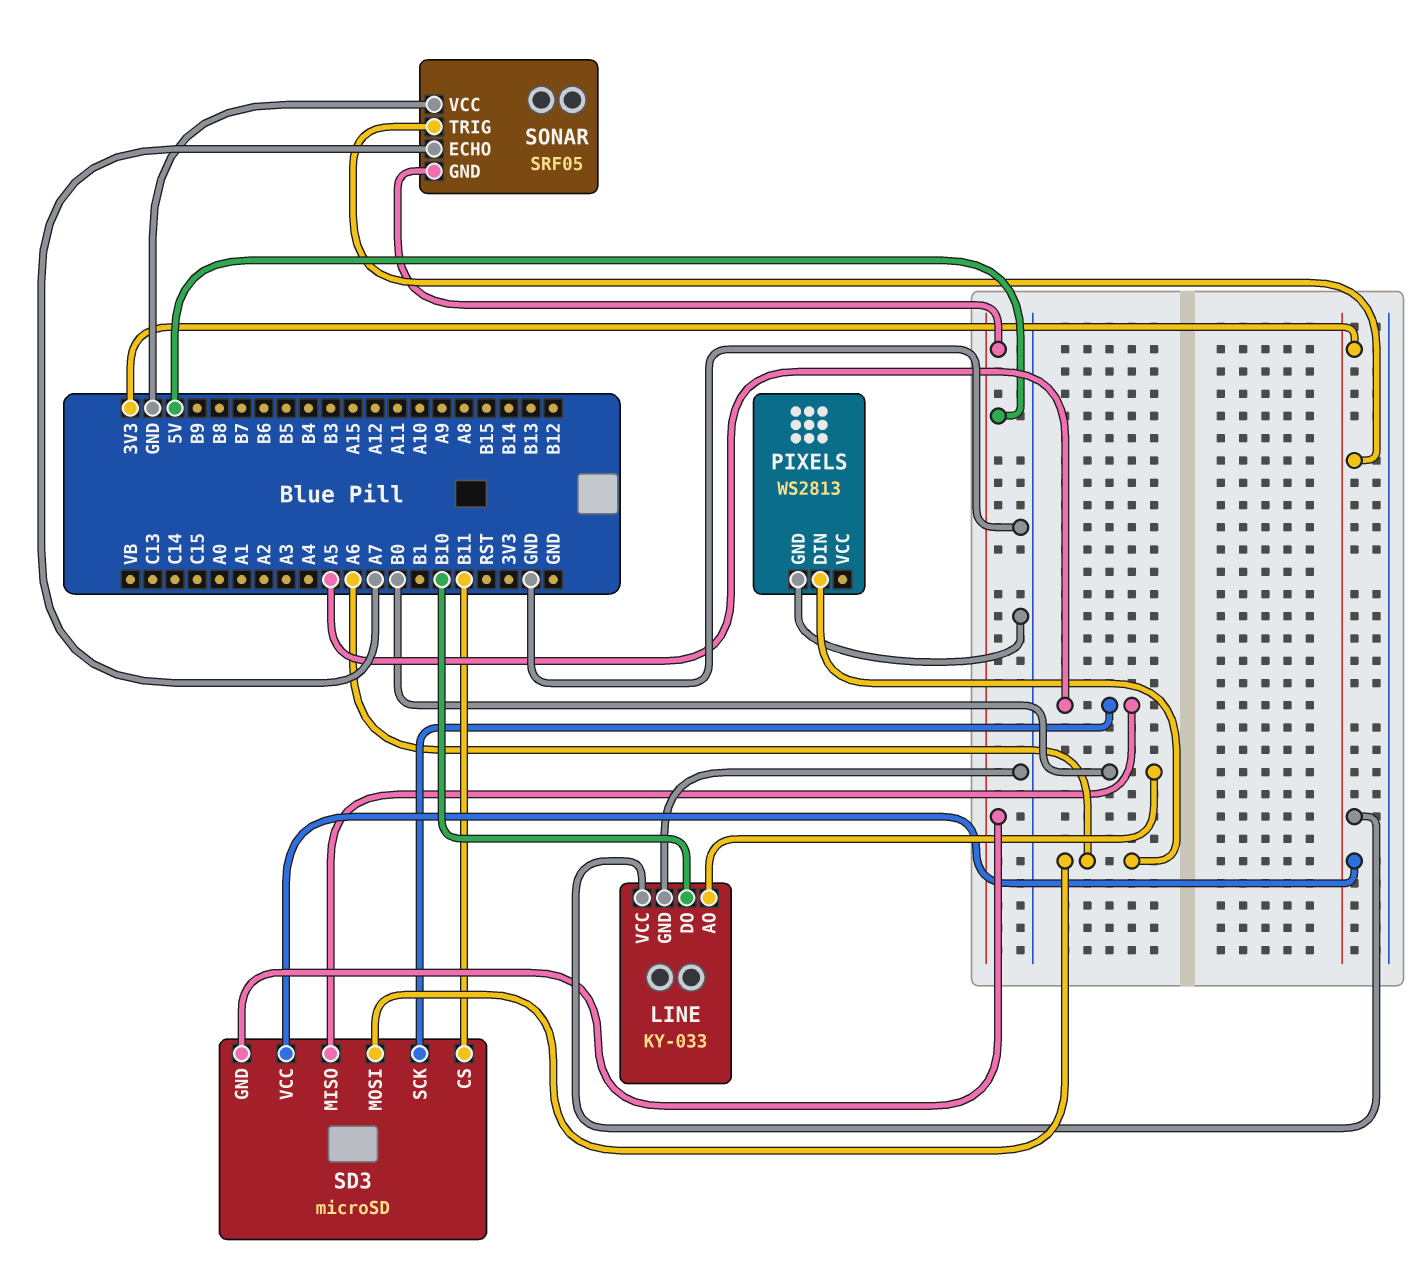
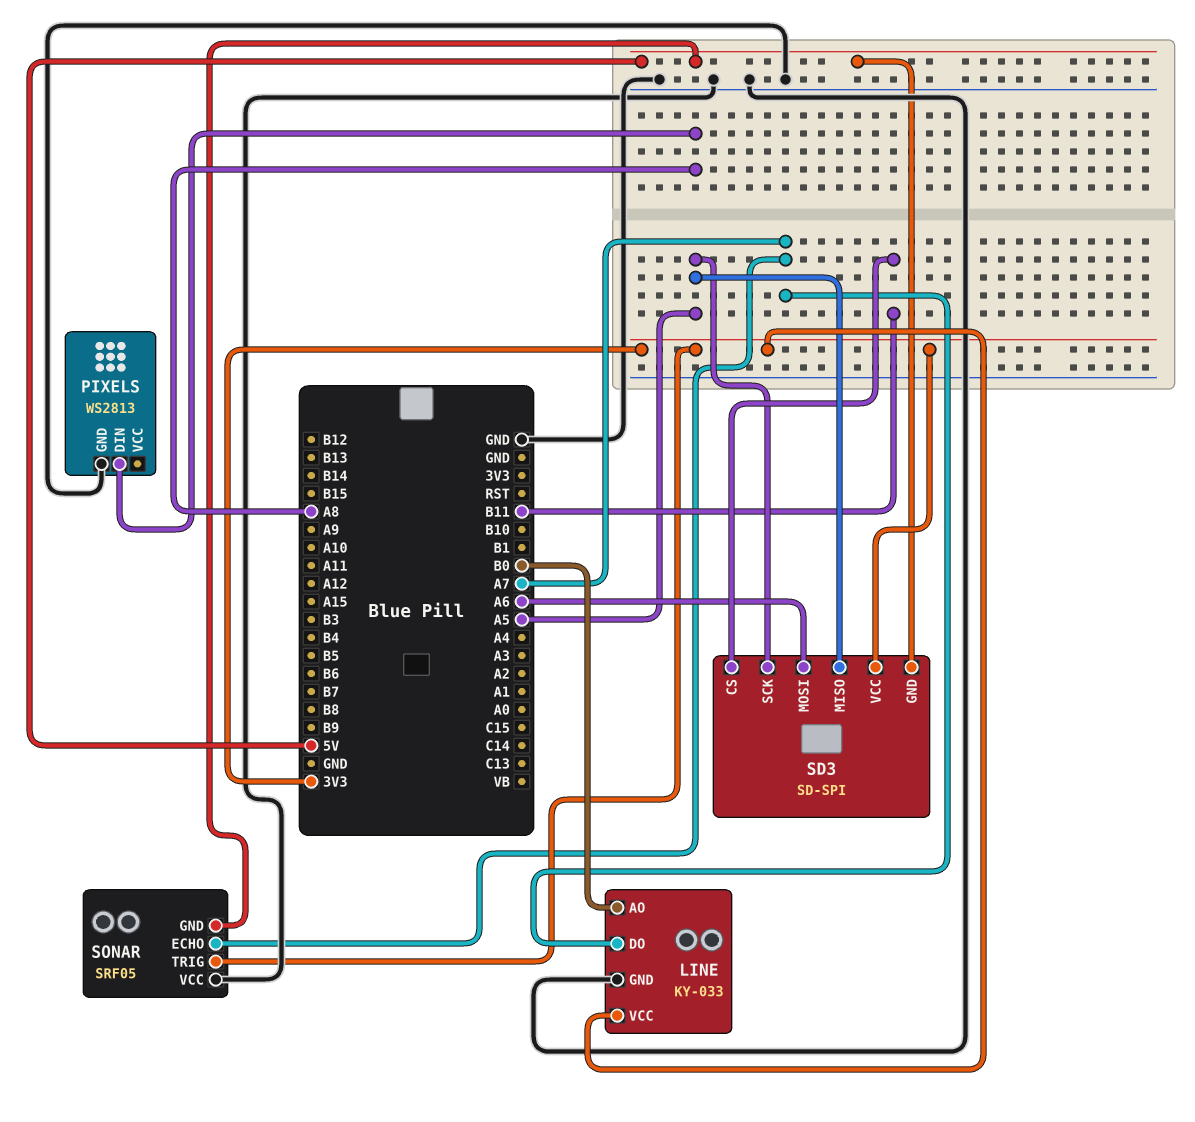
LINE pin DO: B10 -> A7
PIXELS pin DIN: A6 -> A8
SD3: microSD -> SD-SPI

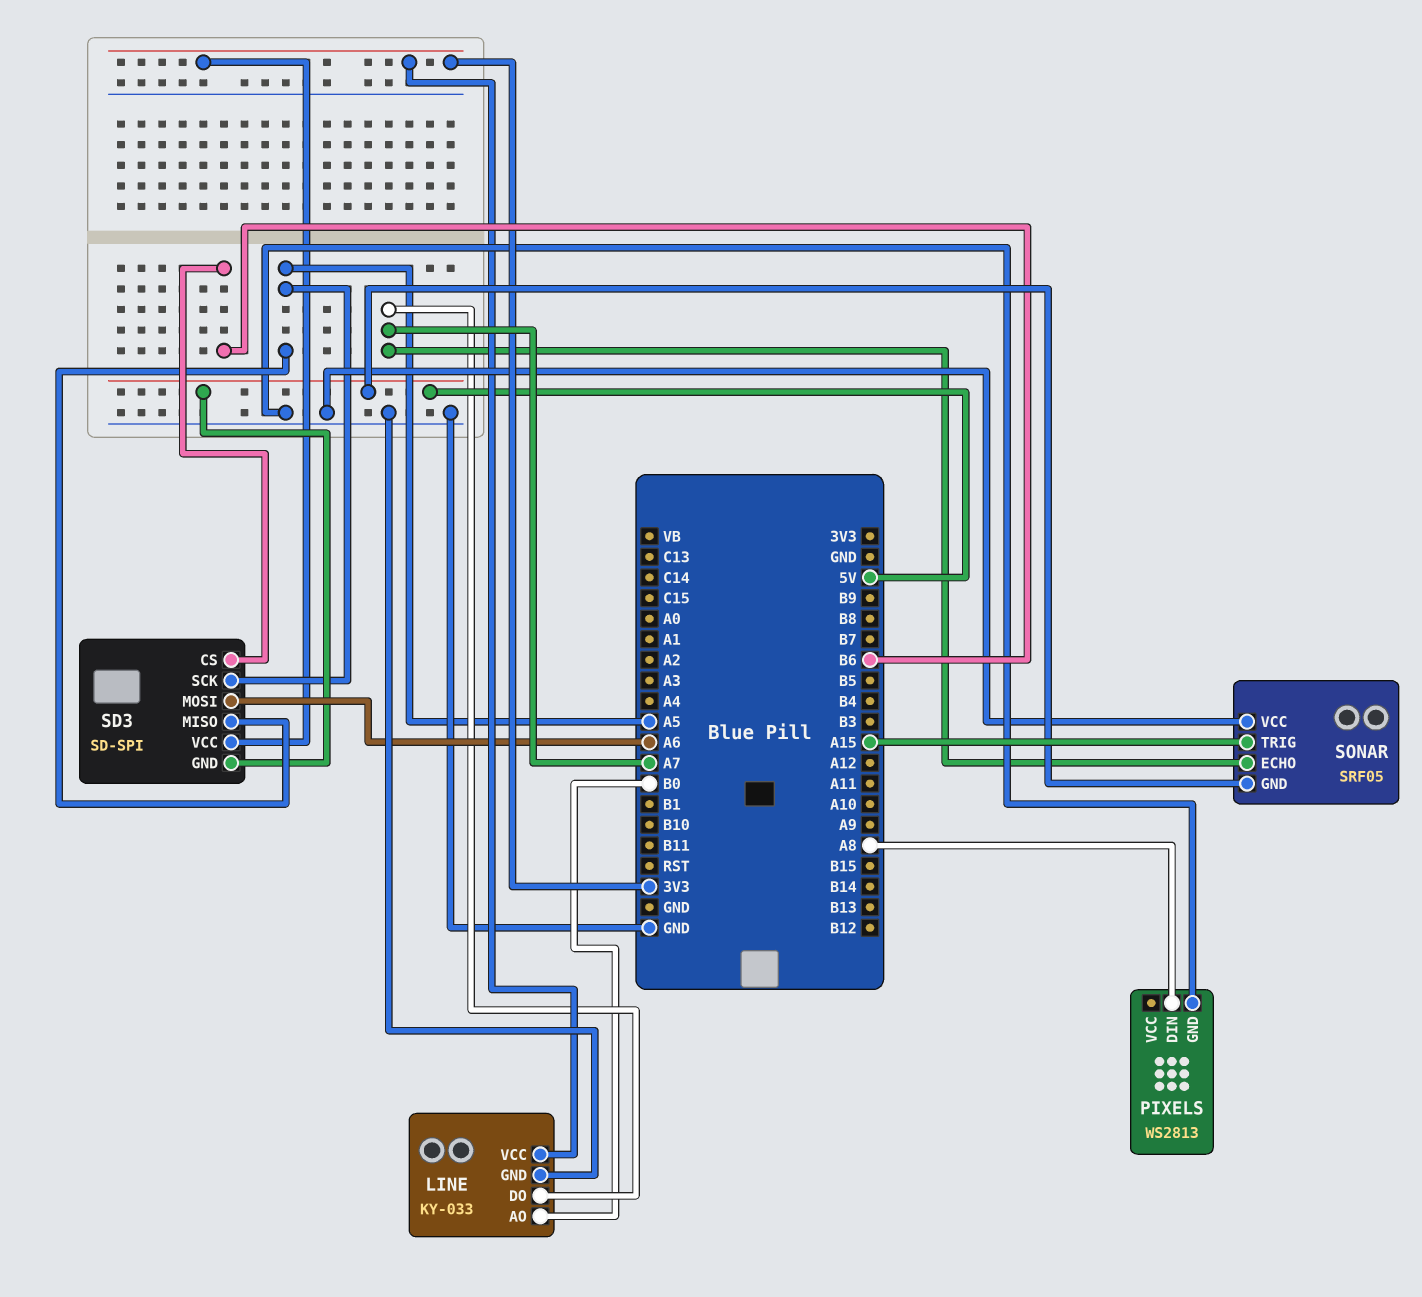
SD3 pin CS: B11 -> B6
SONAR pin TRIG: 3V3 -> A15

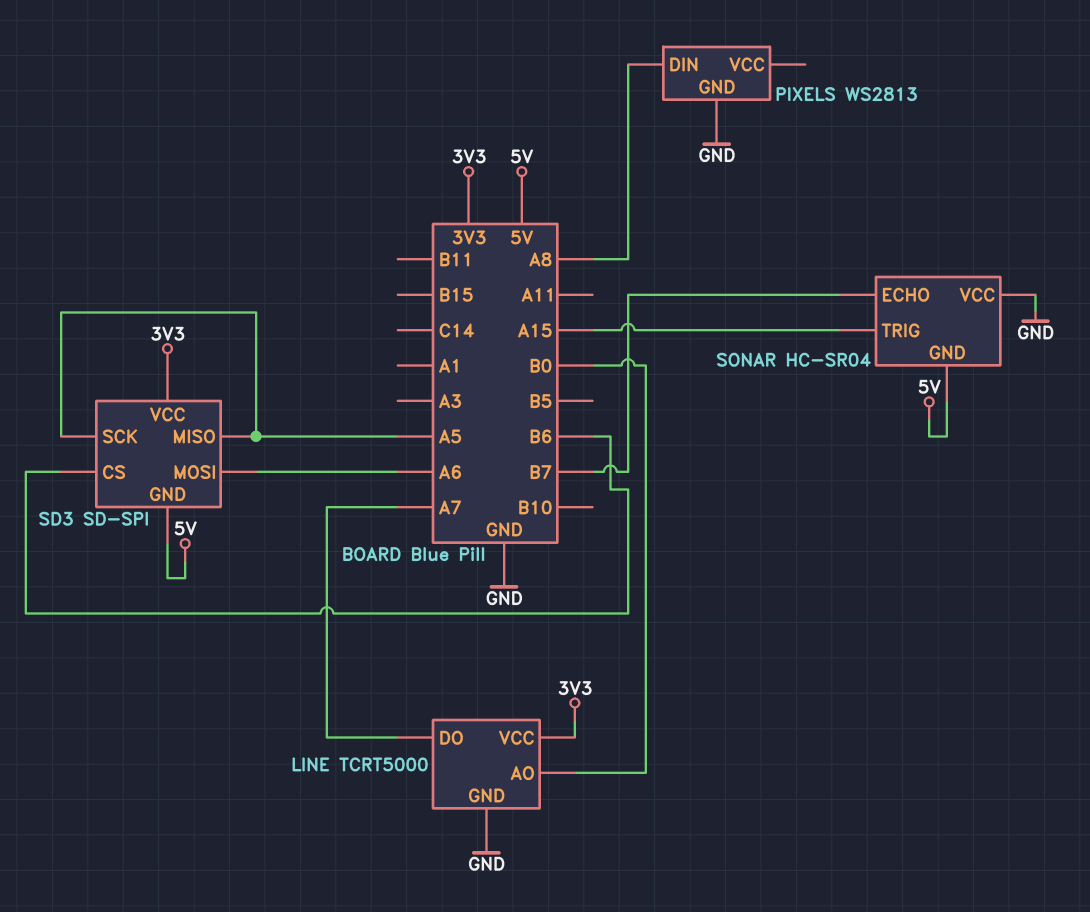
LINE: KY-033 -> TCRT5000
SONAR: SRF05 -> HC-SR04
SONAR pin ECHO: A7 -> B7

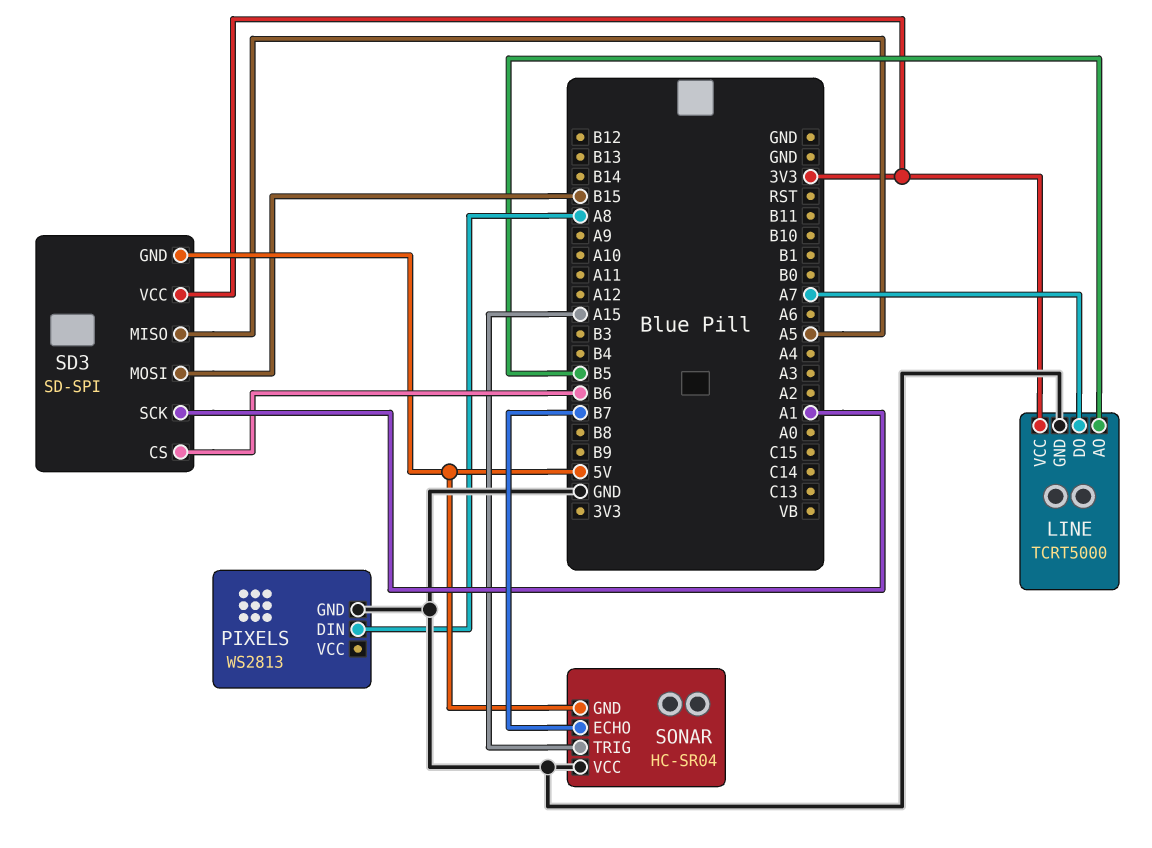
LINE pin AO: B0 -> B5
SD3 pin MOSI: A6 -> B15
SD3 pin SCK: A5 -> A1

